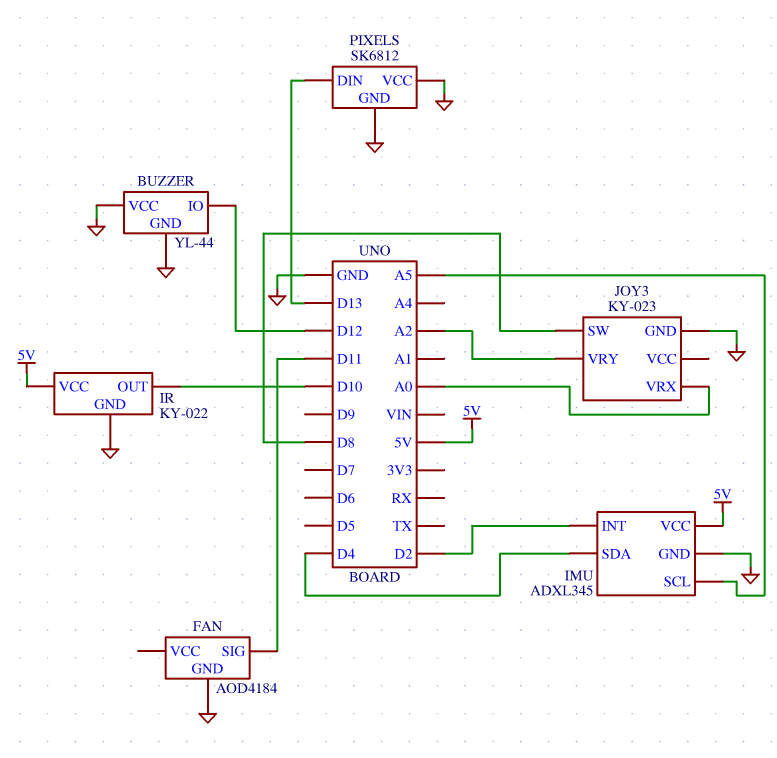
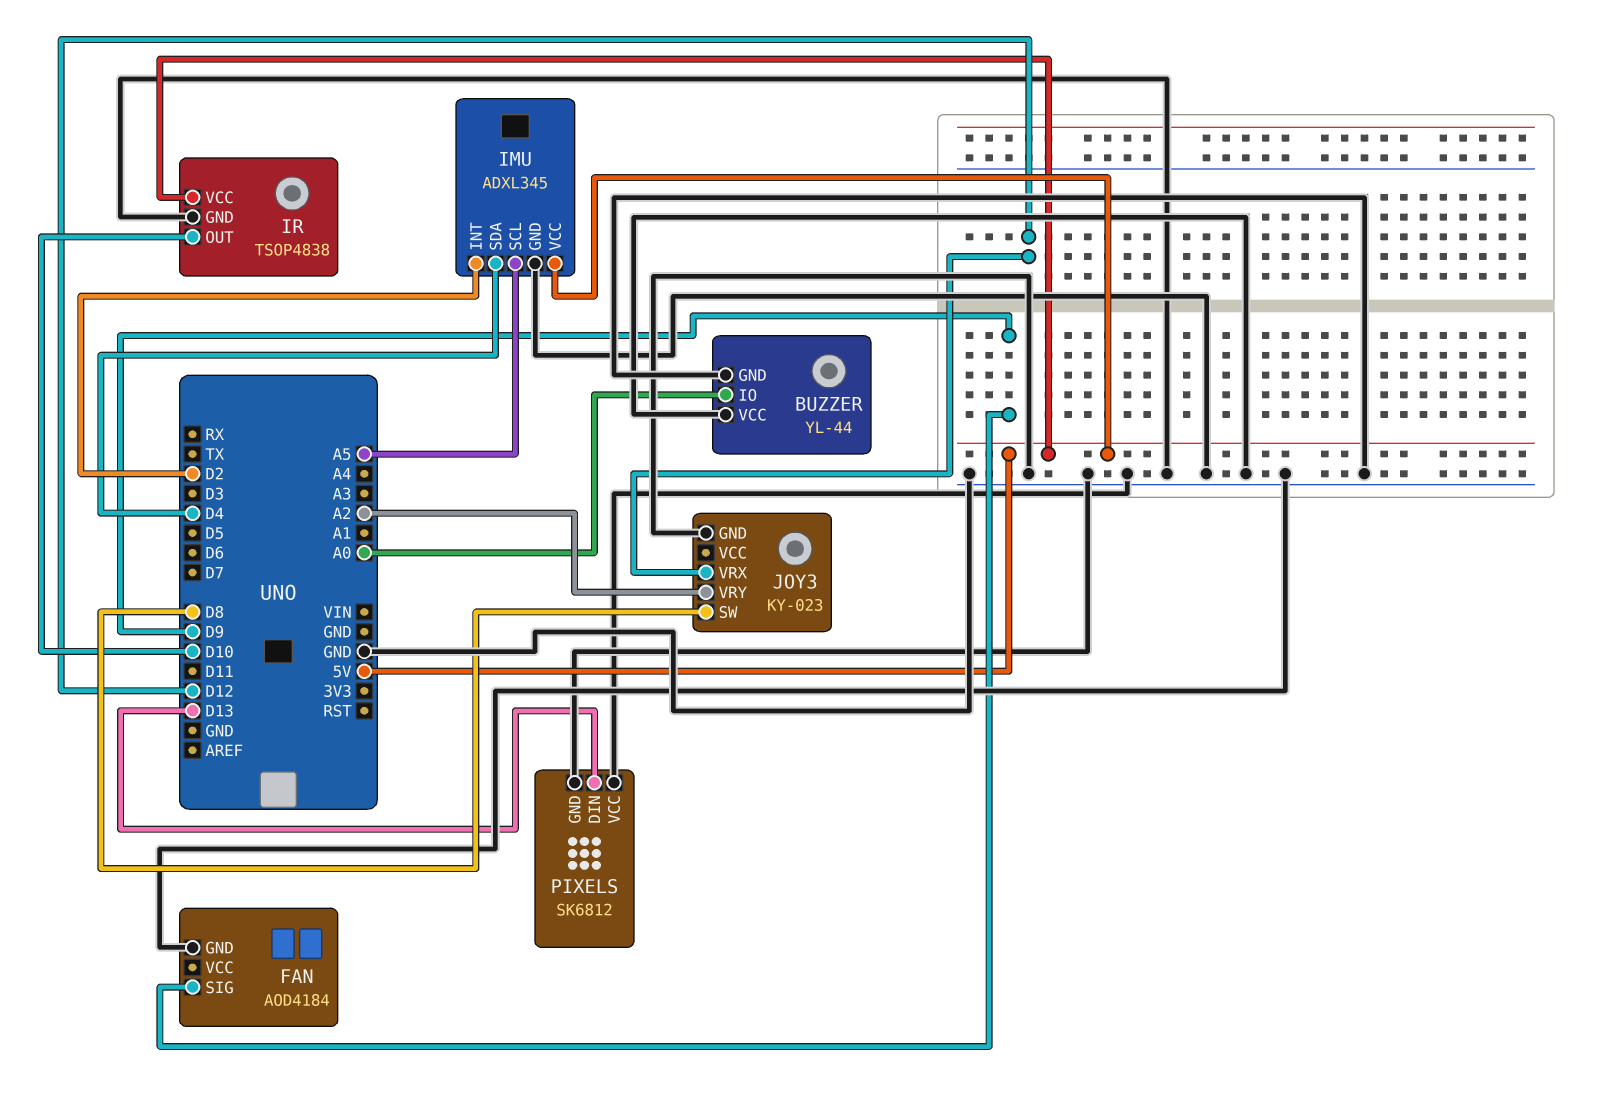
BUZZER pin IO: D12 -> A0
FAN pin SIG: D11 -> D9
IR: KY-022 -> TSOP4838
JOY3 pin VRX: A0 -> D12

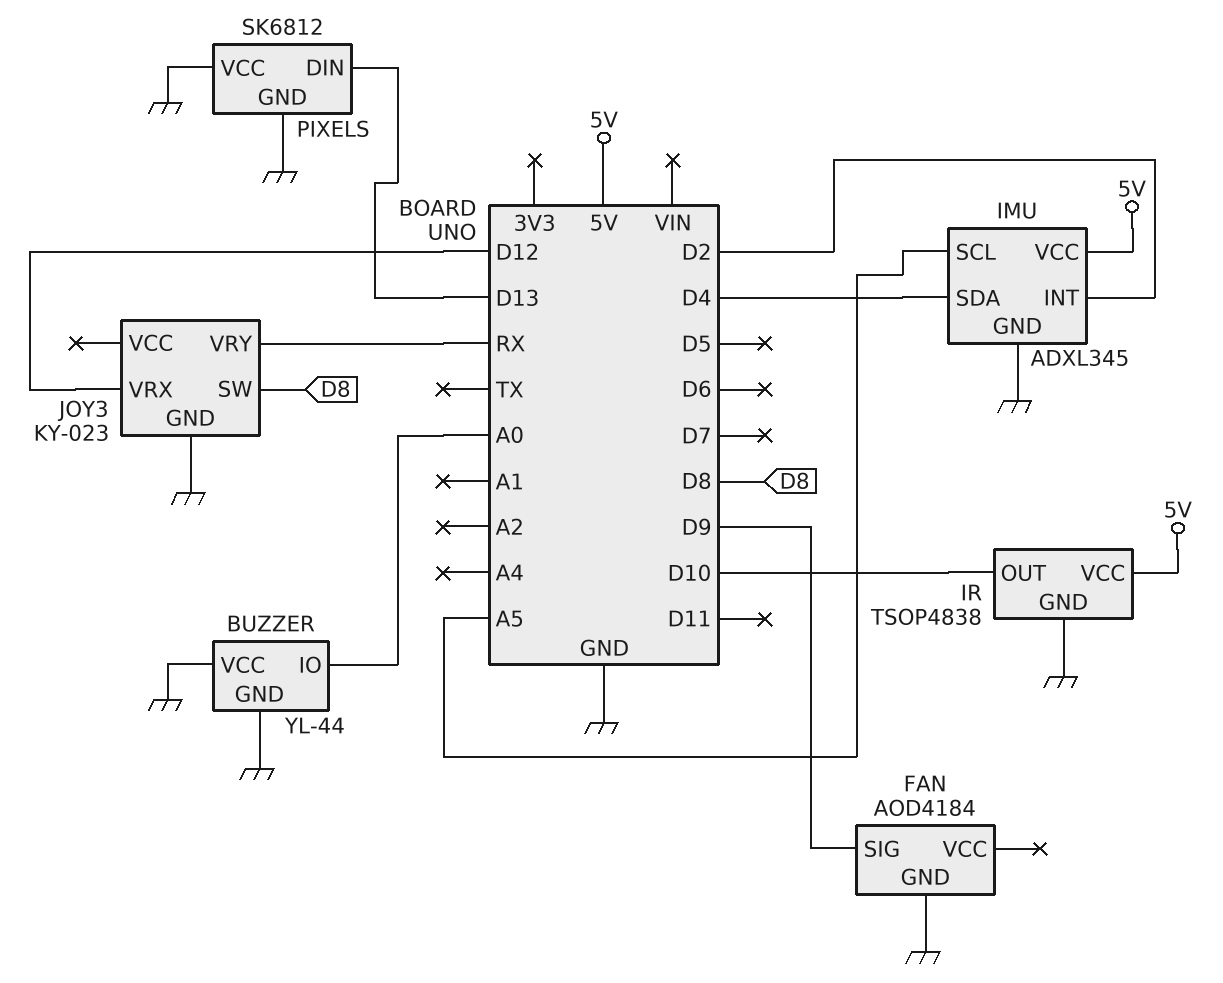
JOY3 pin VRY: A2 -> RX

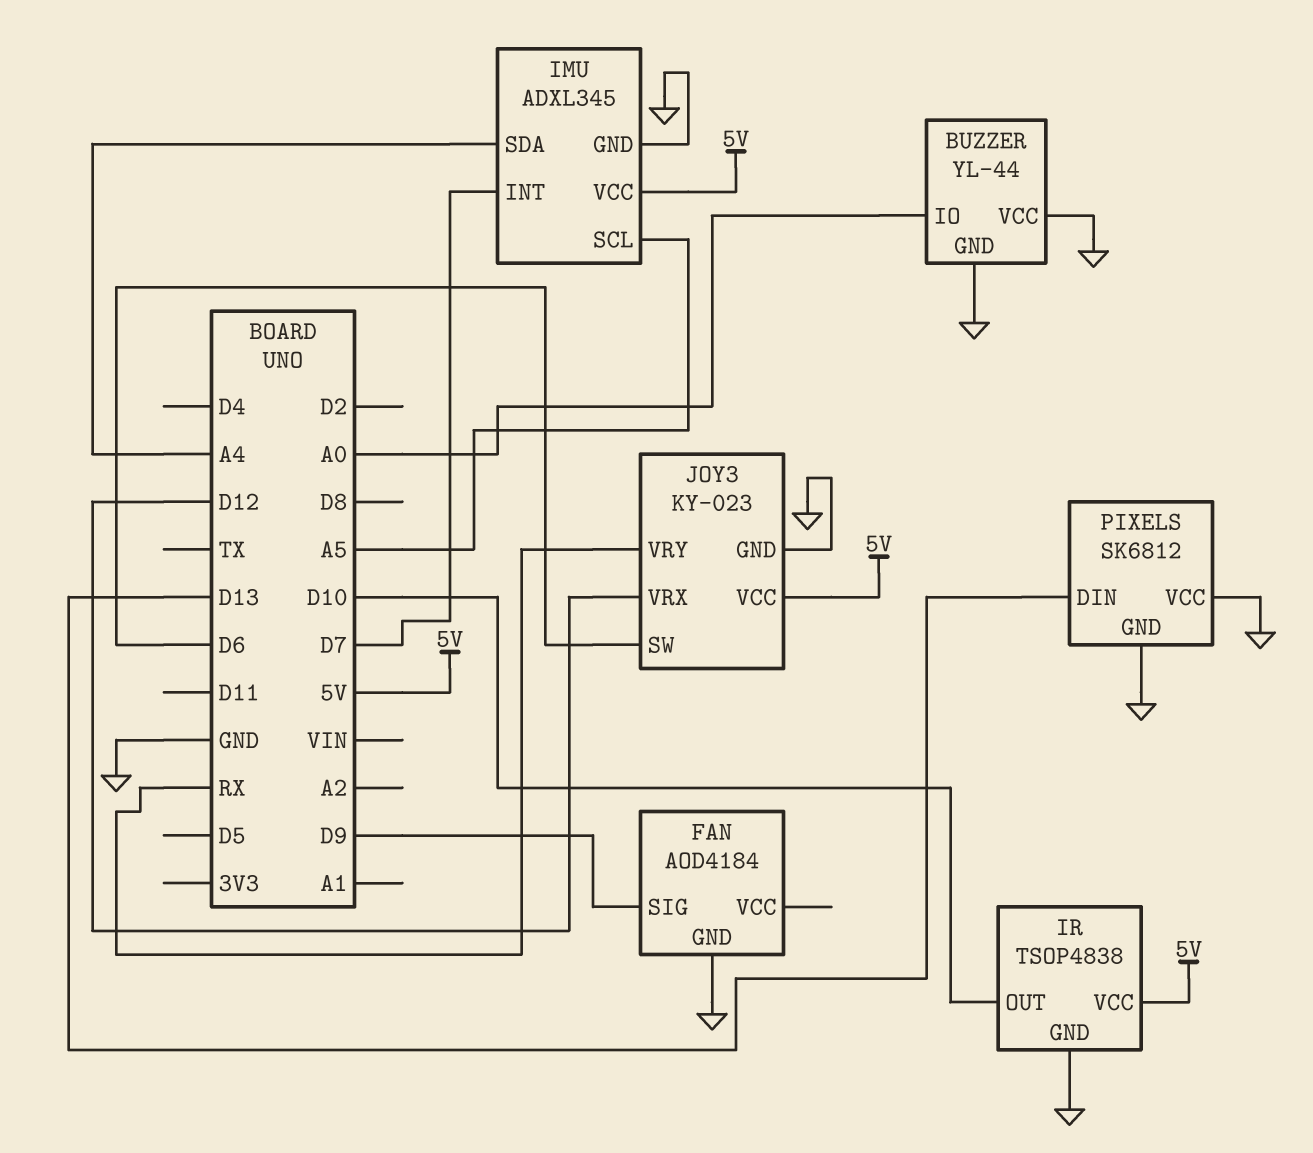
IMU pin INT: D2 -> D7
IMU pin SDA: D4 -> A4
JOY3 pin SW: D8 -> D6
JOY3 pin VCC: none -> 5V

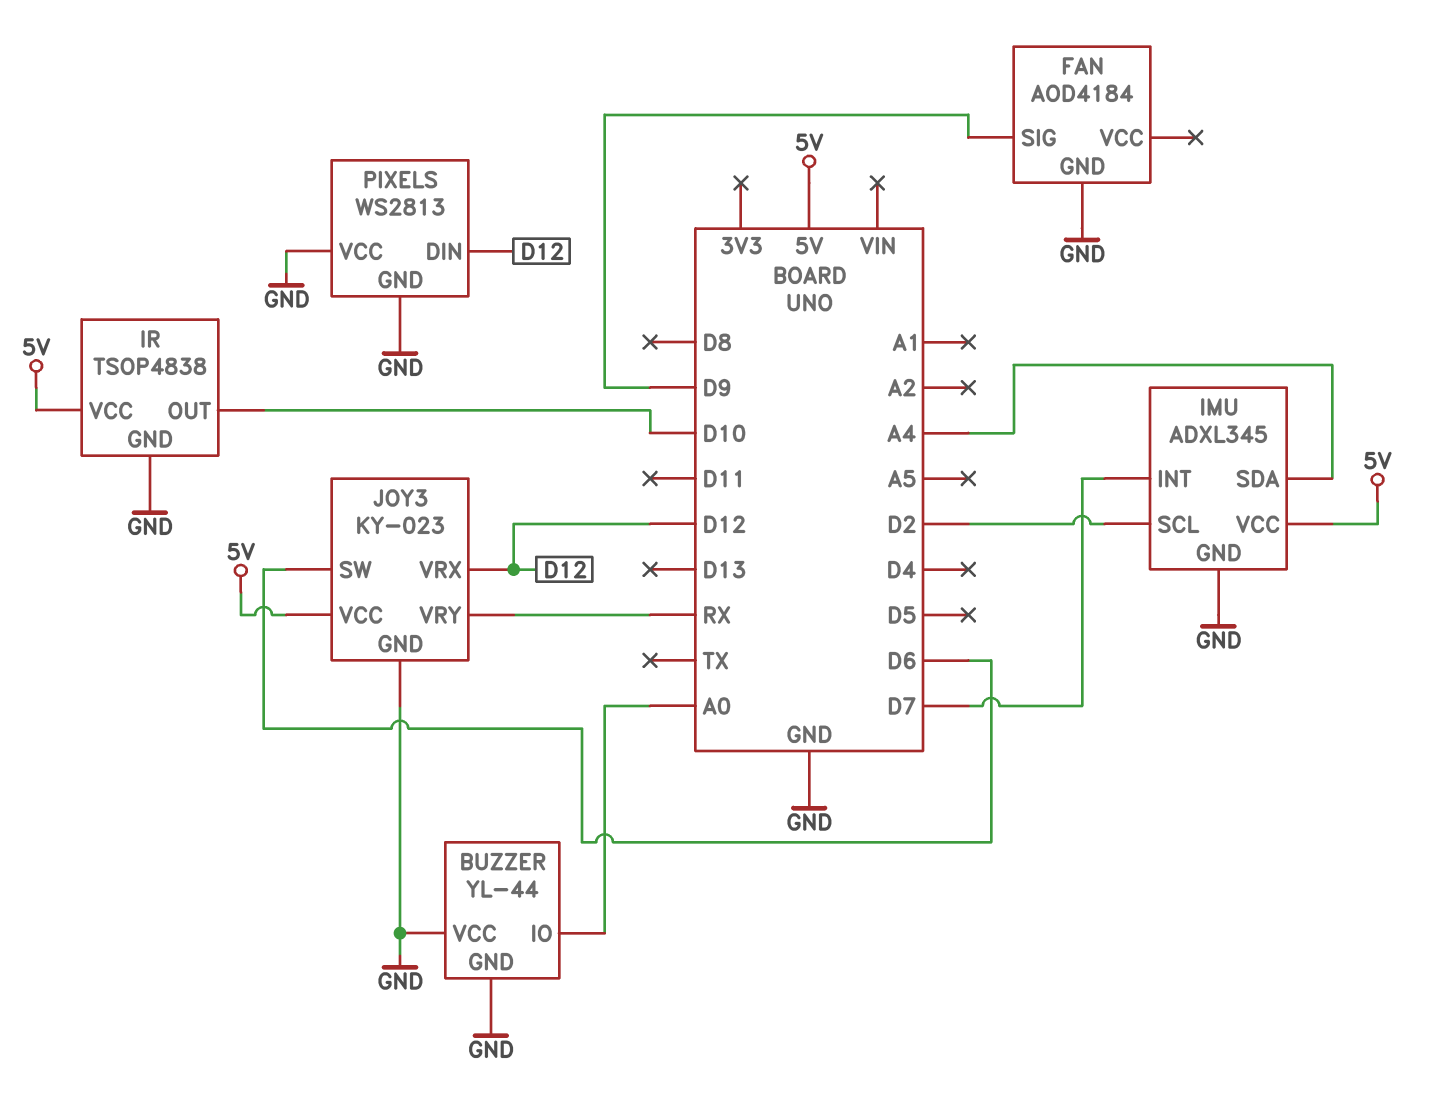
IMU pin SCL: A5 -> D2
PIXELS: SK6812 -> WS2813
PIXELS pin DIN: D13 -> D12

